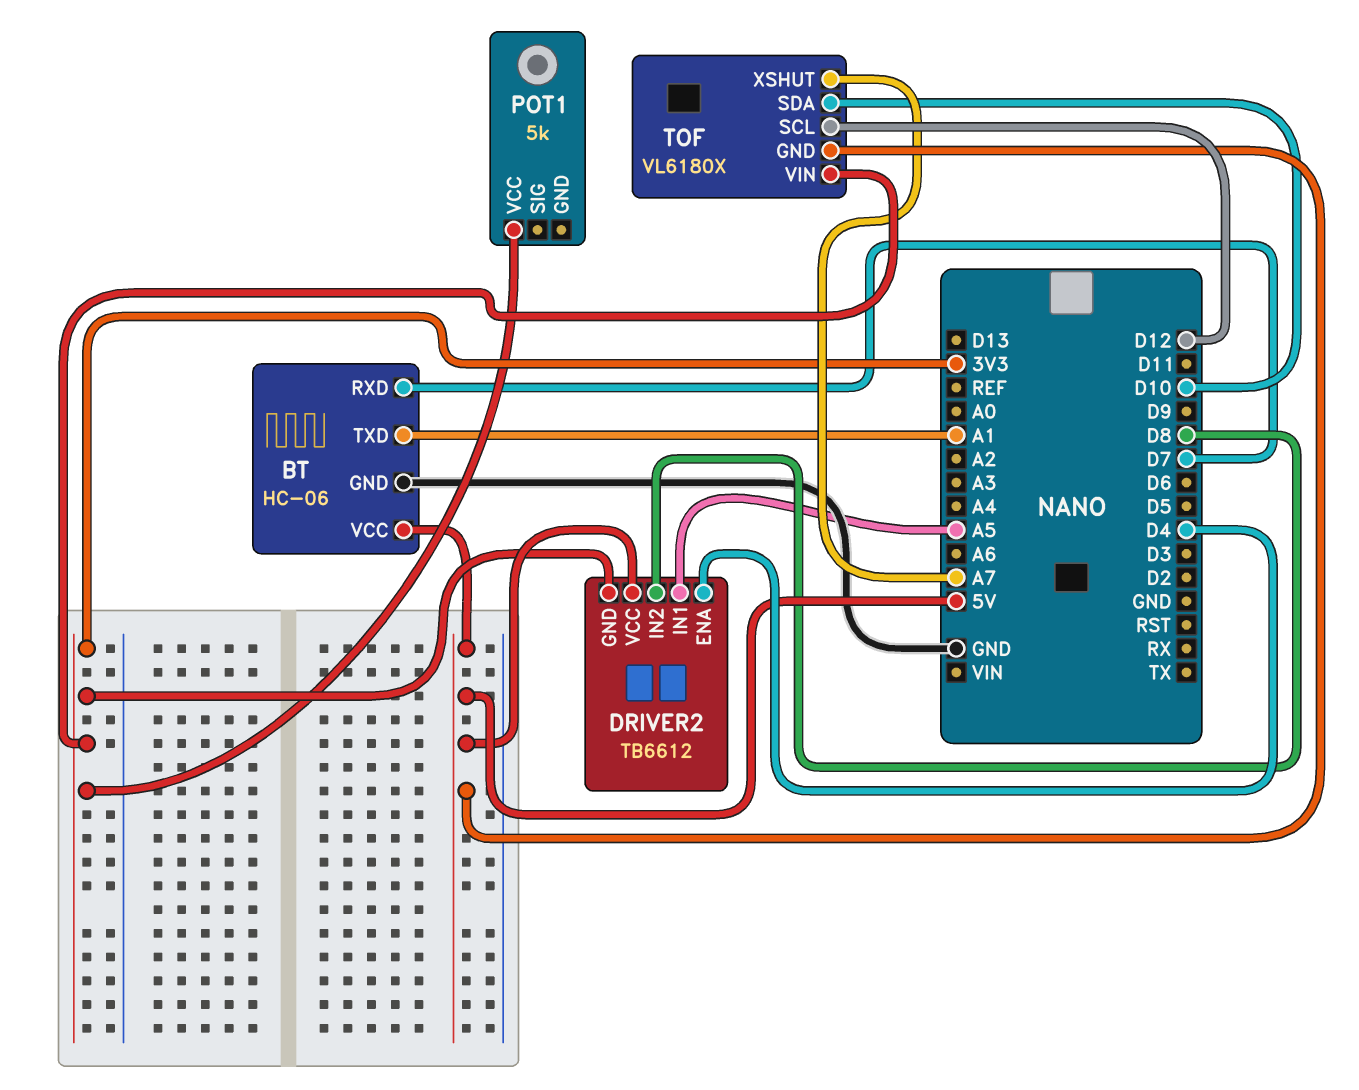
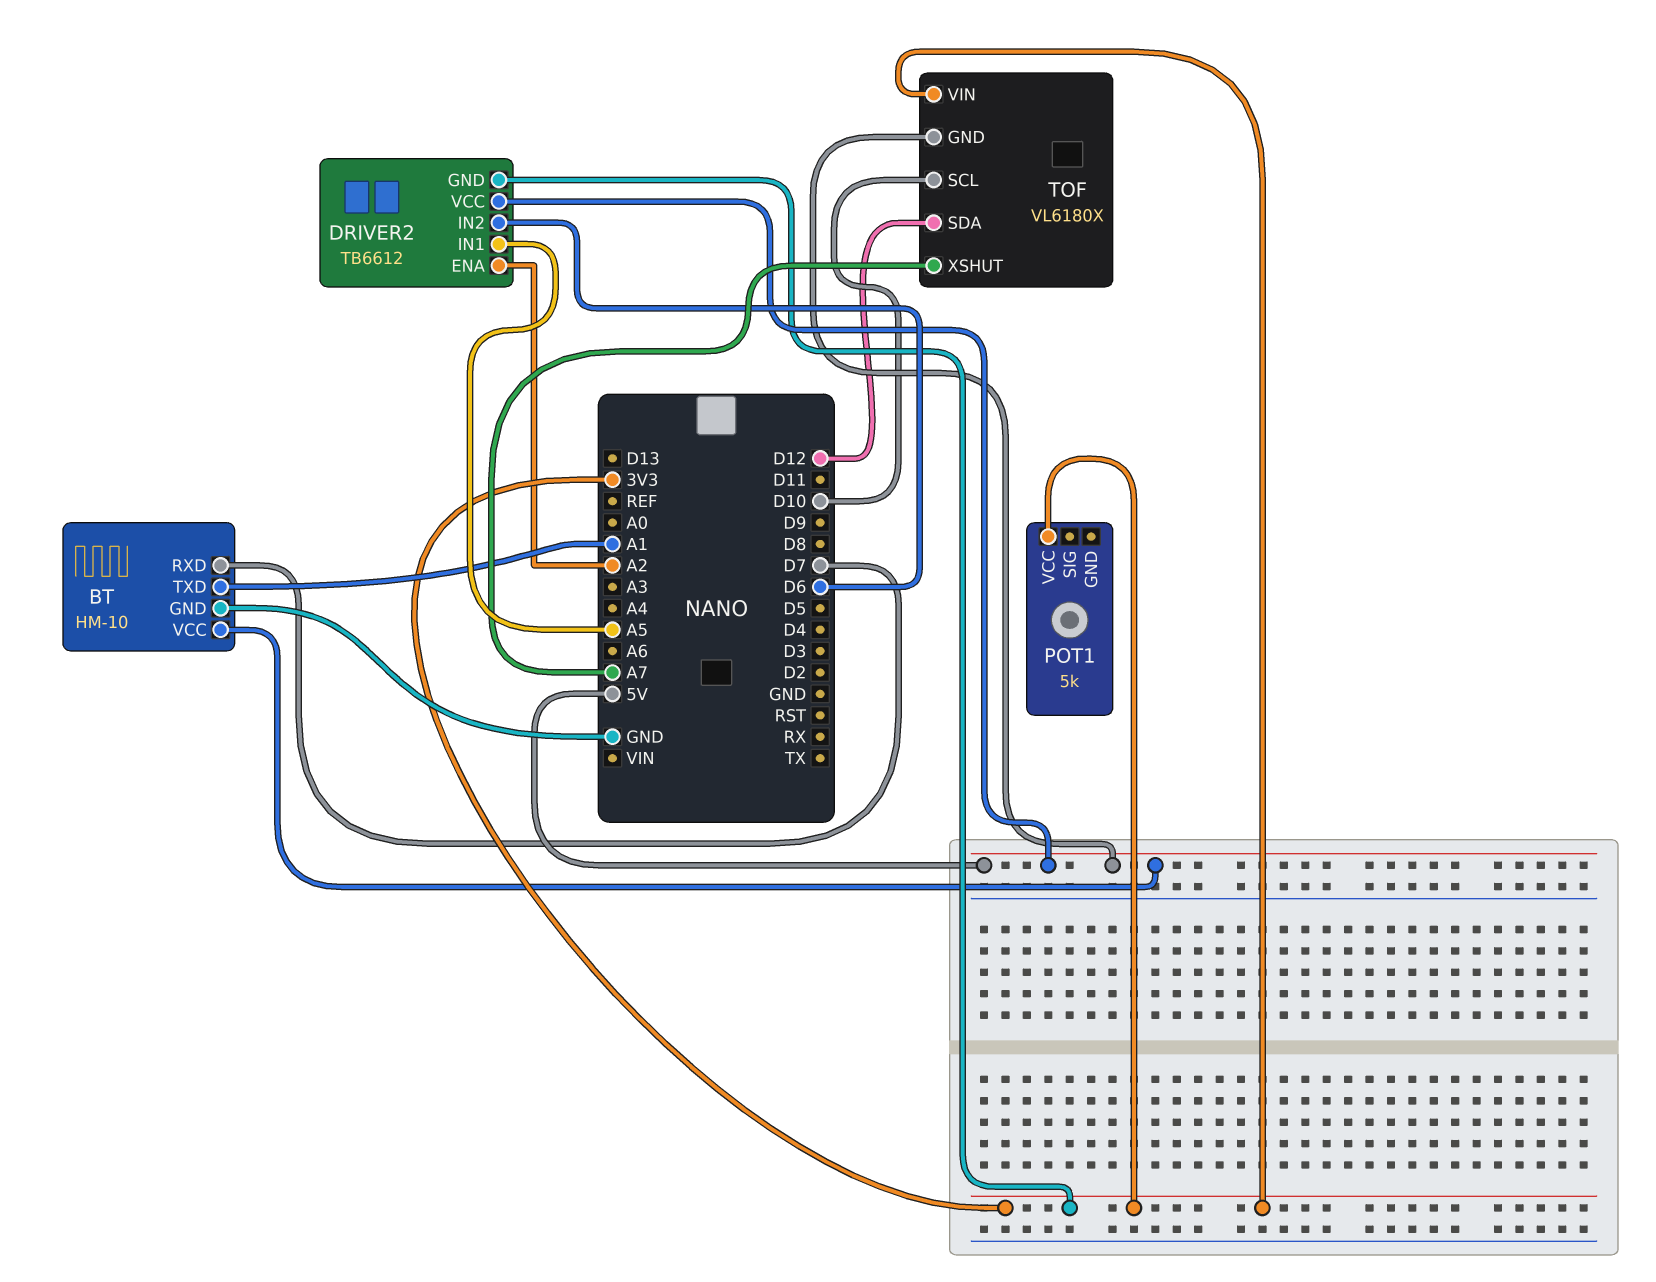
BT: HC-06 -> HM-10
DRIVER2 pin ENA: D4 -> A2
DRIVER2 pin IN2: D8 -> D6
TOF pin SCL: D12 -> D10
TOF pin SDA: D10 -> D12

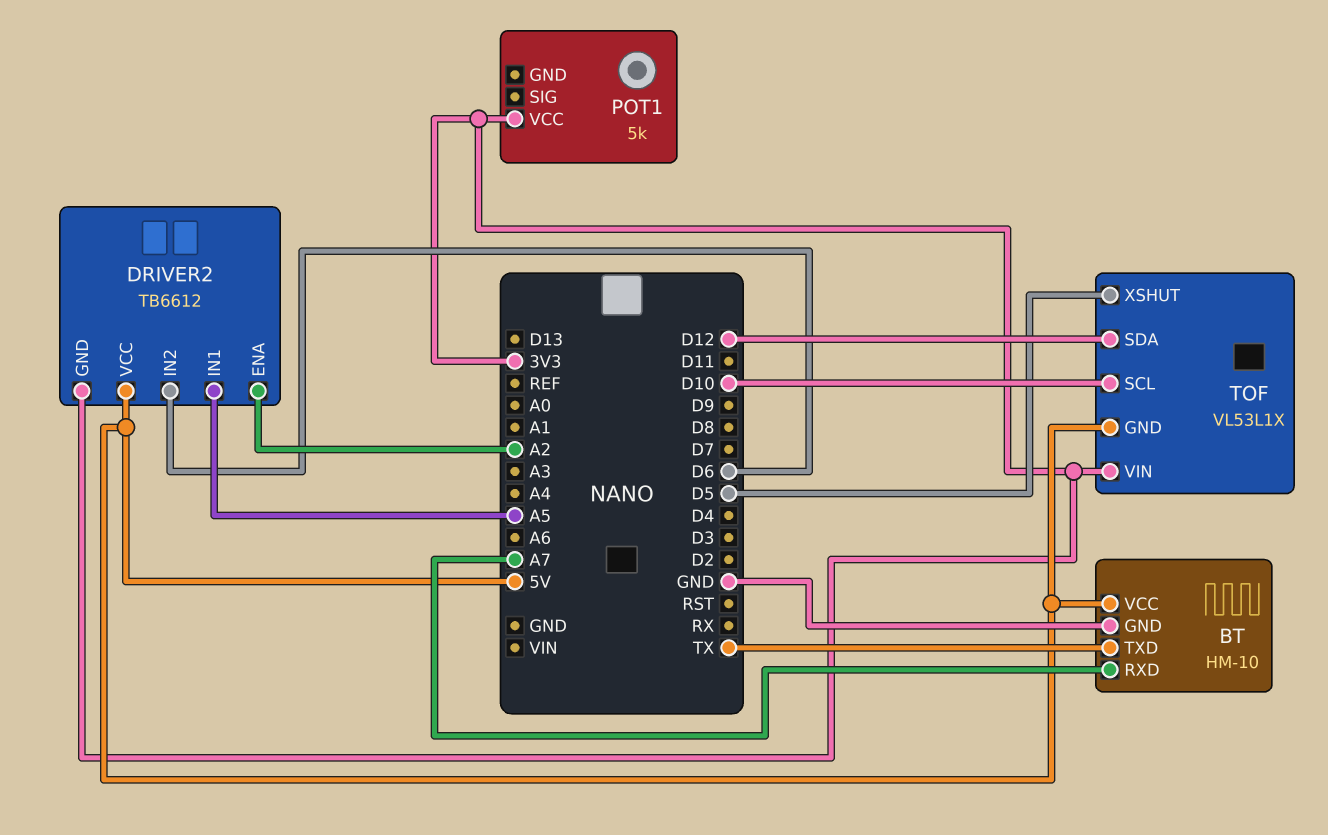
BT pin RXD: D7 -> A7
BT pin TXD: A1 -> TX
TOF: VL6180X -> VL53L1X
TOF pin XSHUT: A7 -> D5

